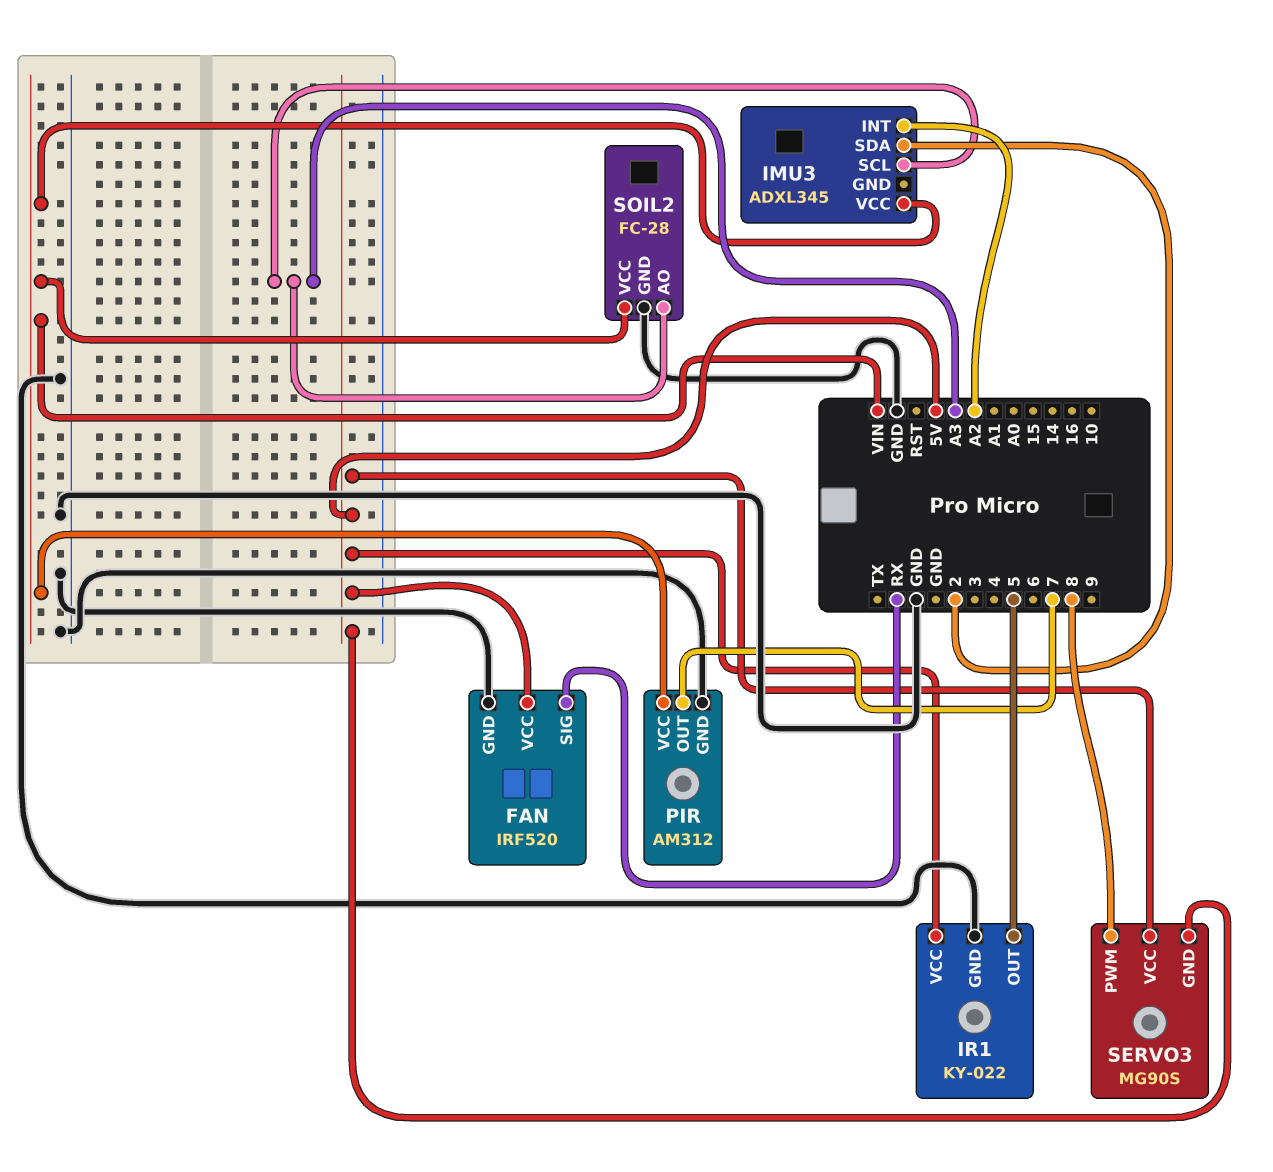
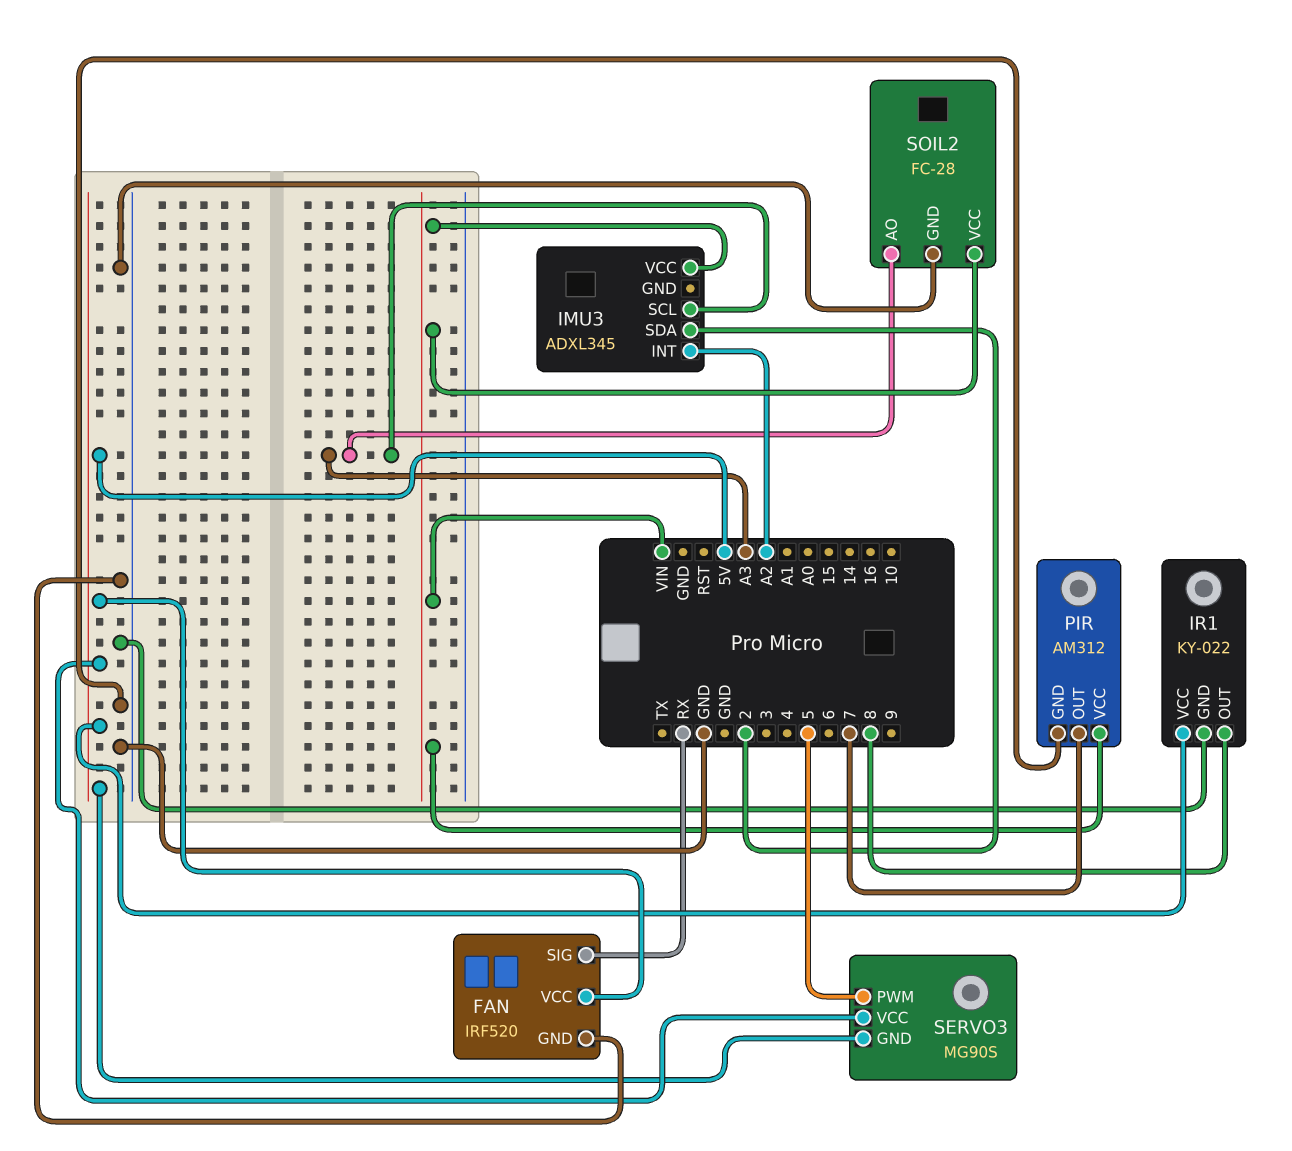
IR1 pin OUT: 5 -> 8
SERVO3 pin PWM: 8 -> 5

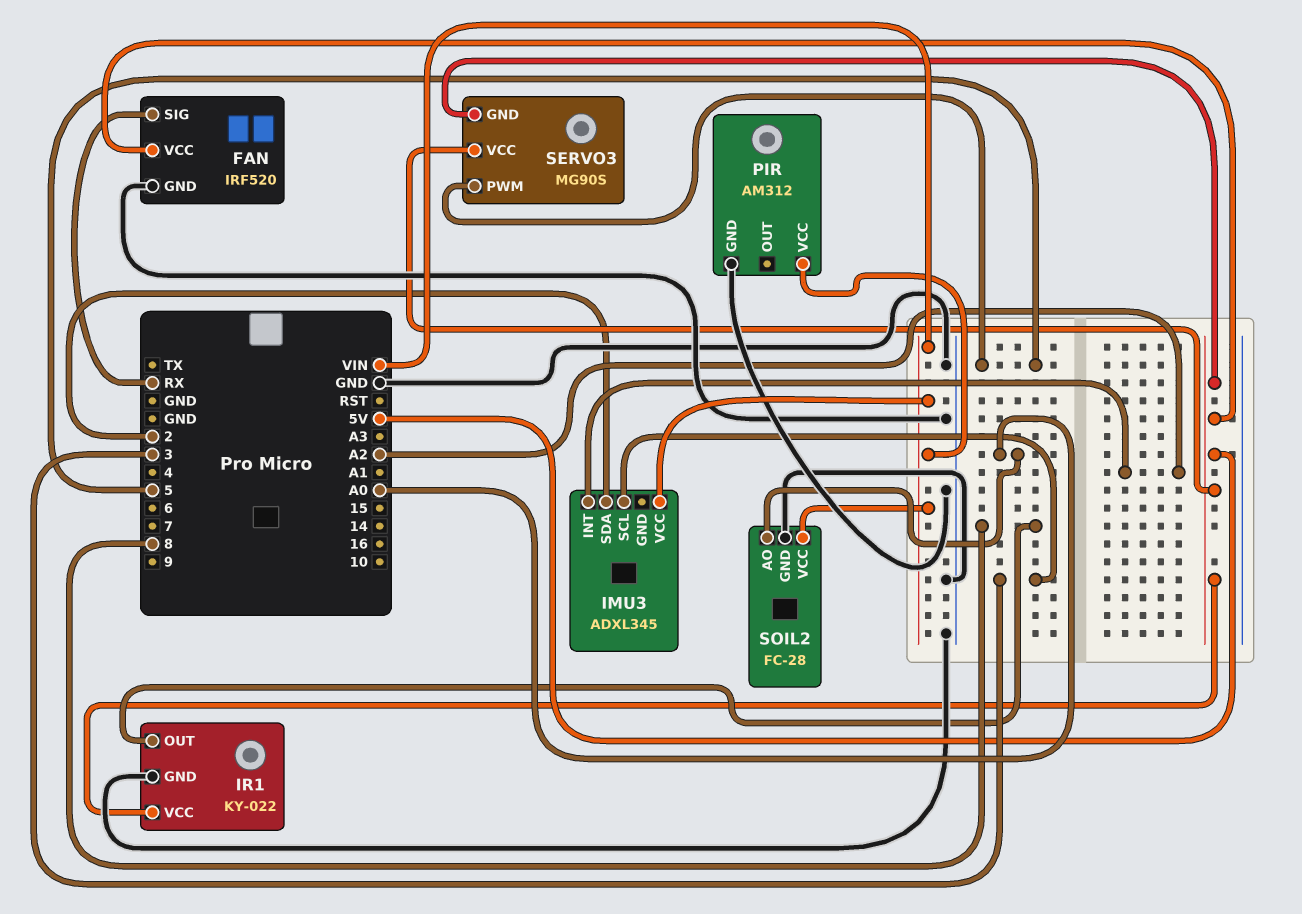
IMU3 pin SCL: A3 -> 3
PIR pin OUT: 7 -> none
SOIL2 pin AO: A3 -> A0

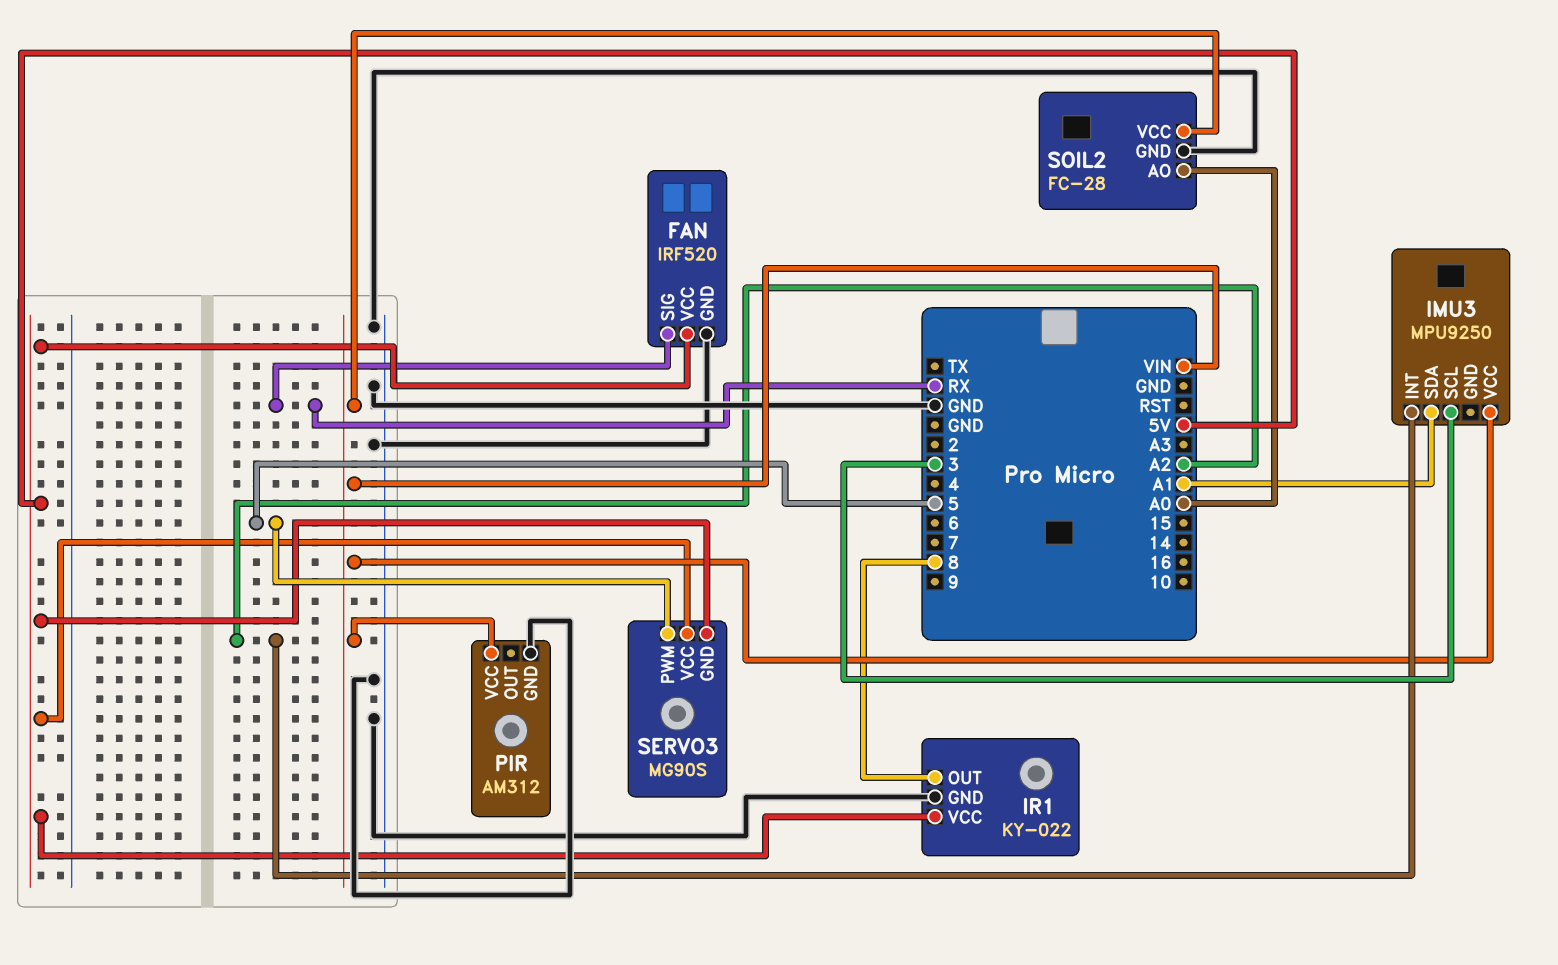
IMU3: ADXL345 -> MPU9250
IMU3 pin SDA: 2 -> A1

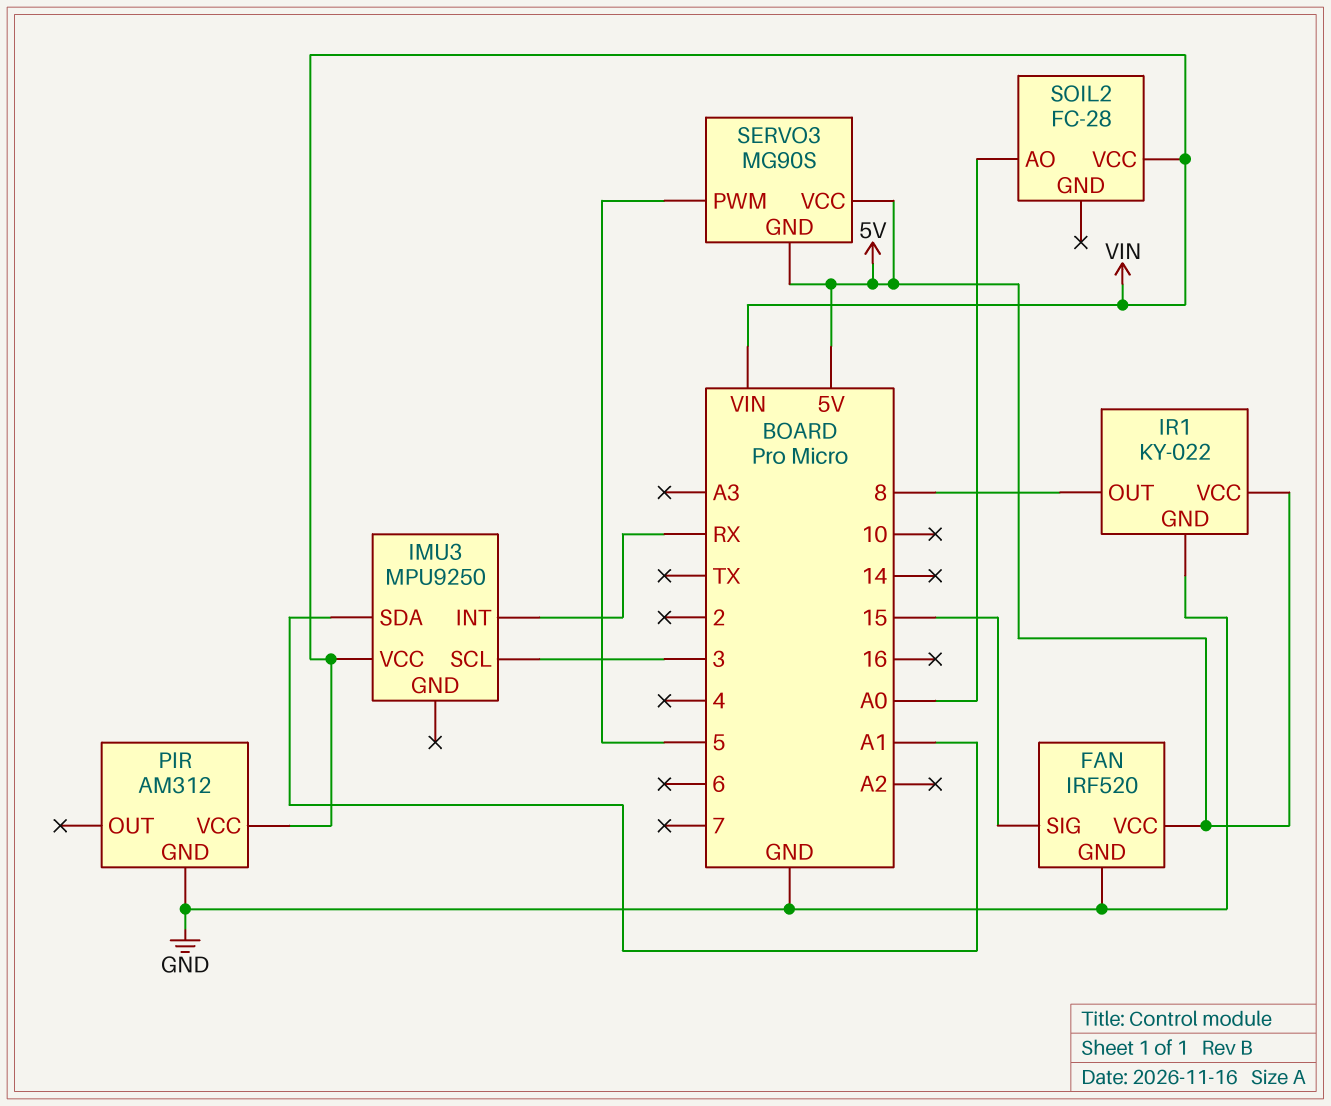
FAN pin SIG: RX -> 15
IMU3 pin INT: A2 -> RX
SOIL2 pin GND: GND -> none

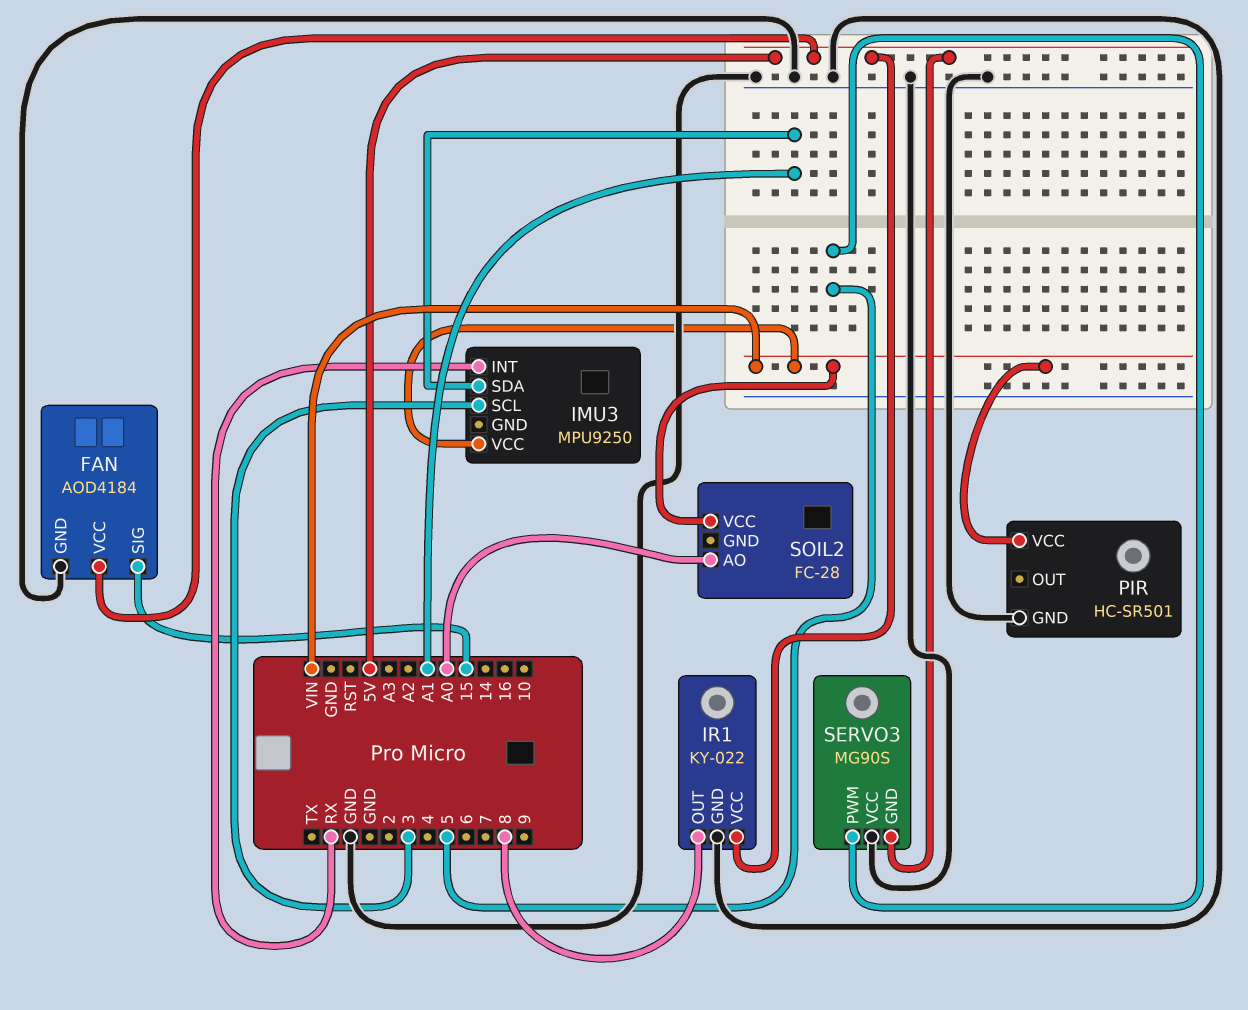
FAN: IRF520 -> AOD4184
PIR: AM312 -> HC-SR501
SERVO3 pin VCC: 5V -> GND

